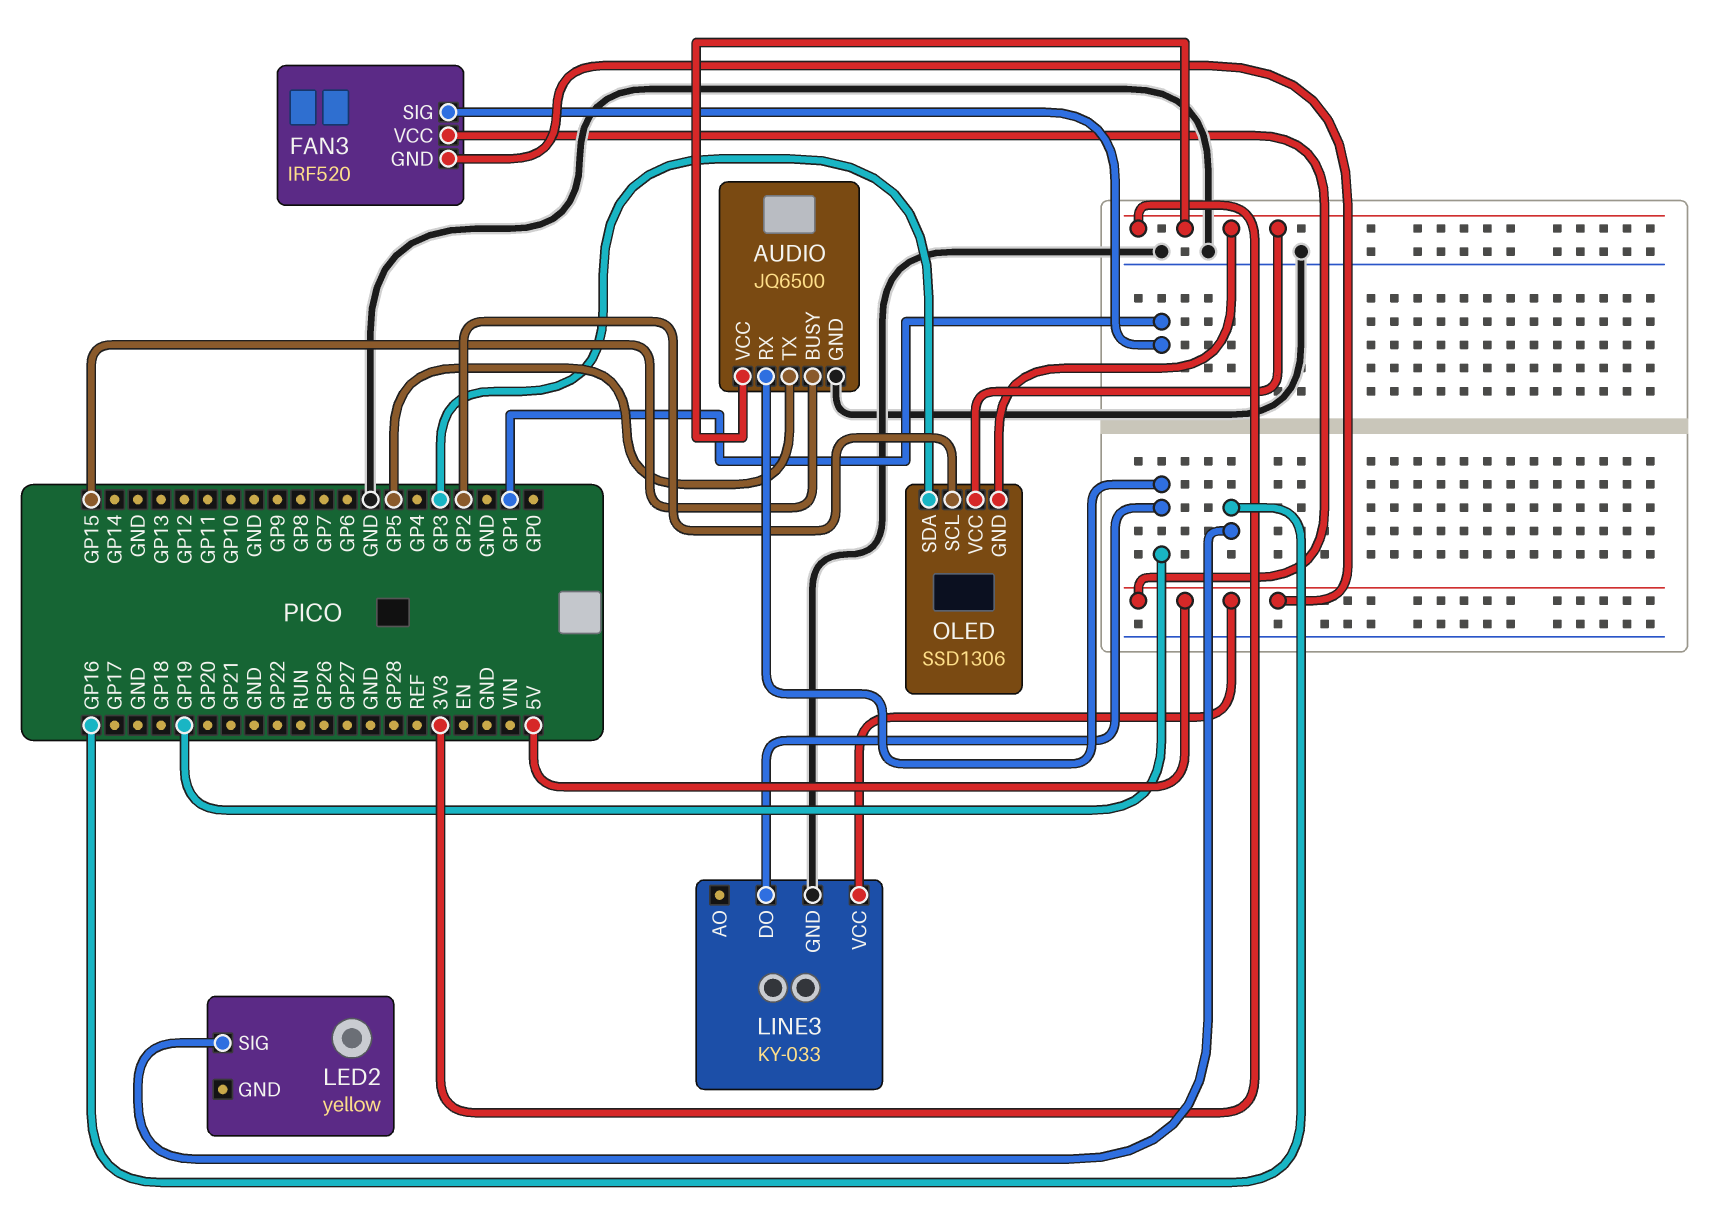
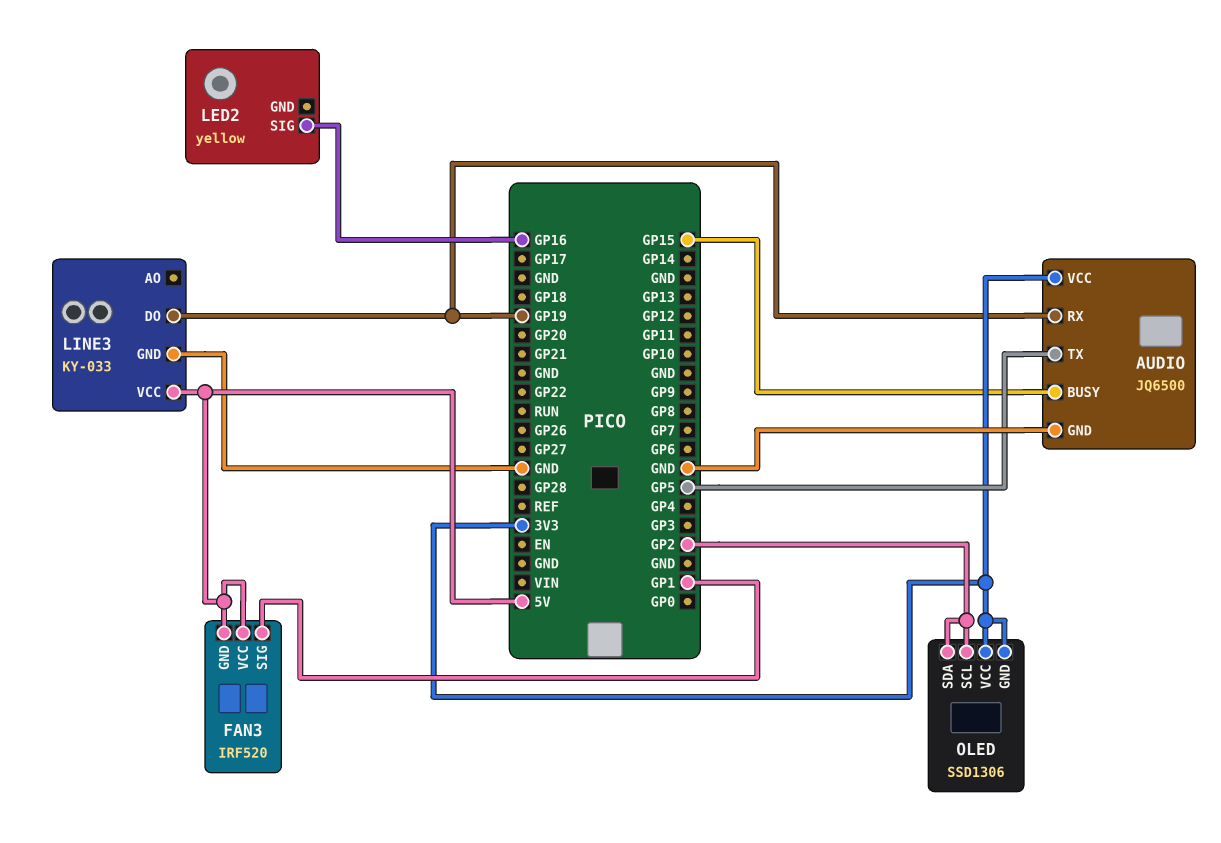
OLED pin SDA: GP3 -> GP2

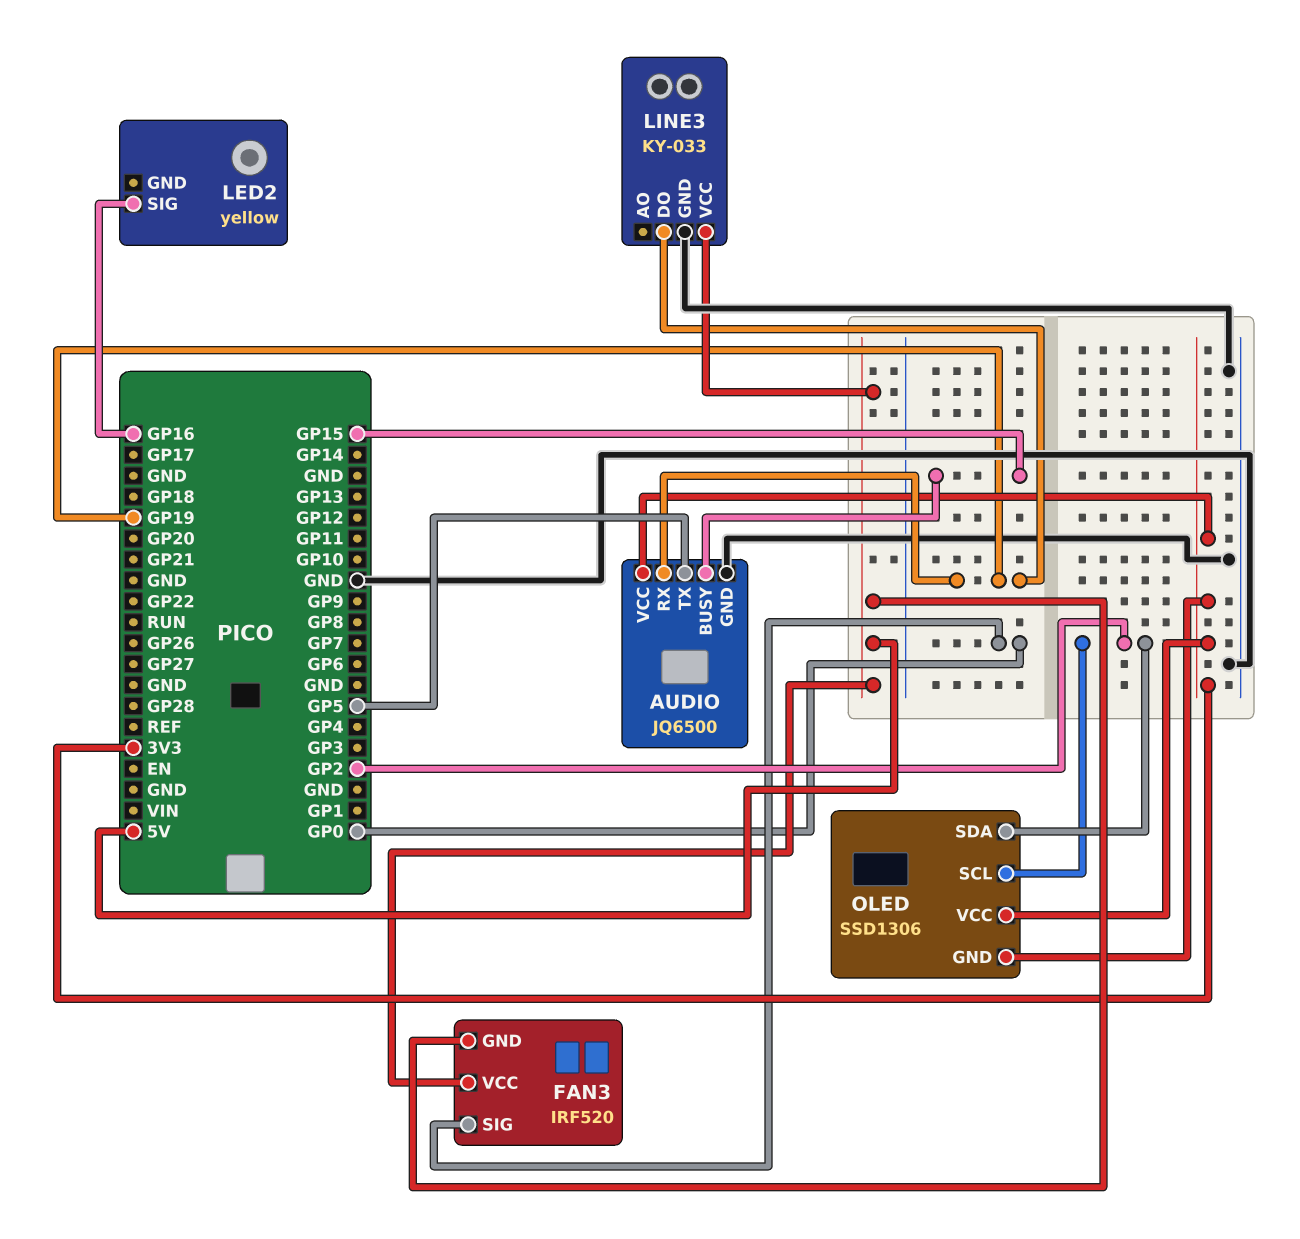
FAN3 pin SIG: GP1 -> GP0

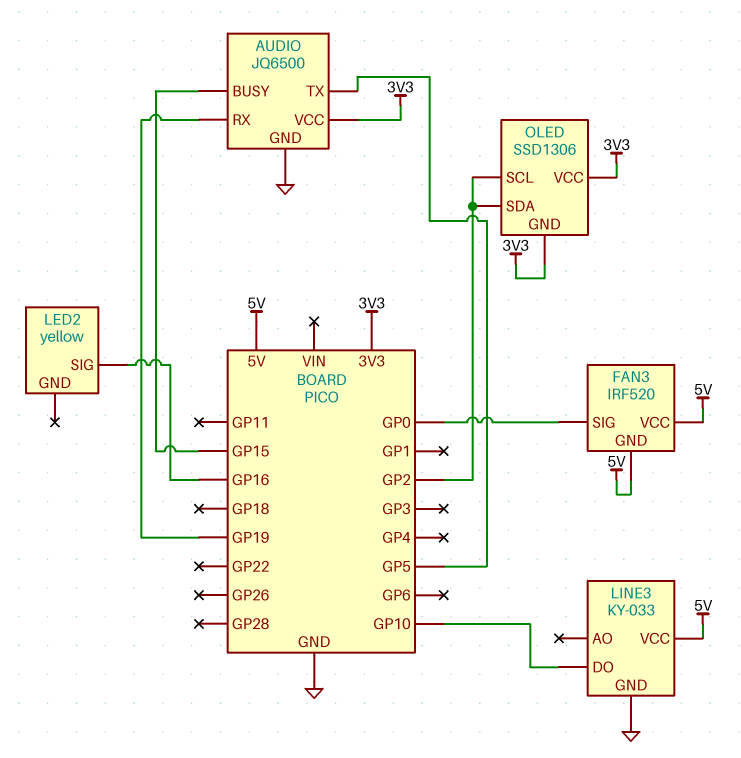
LINE3 pin DO: GP19 -> GP10

